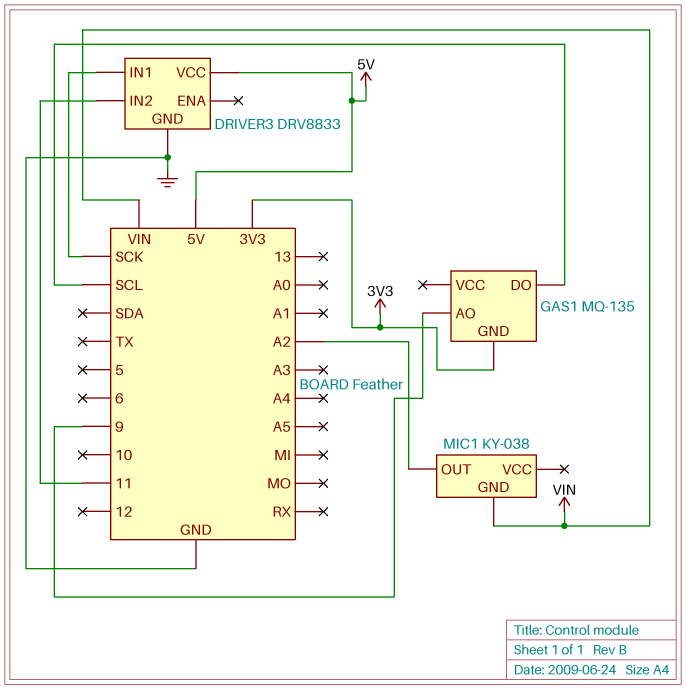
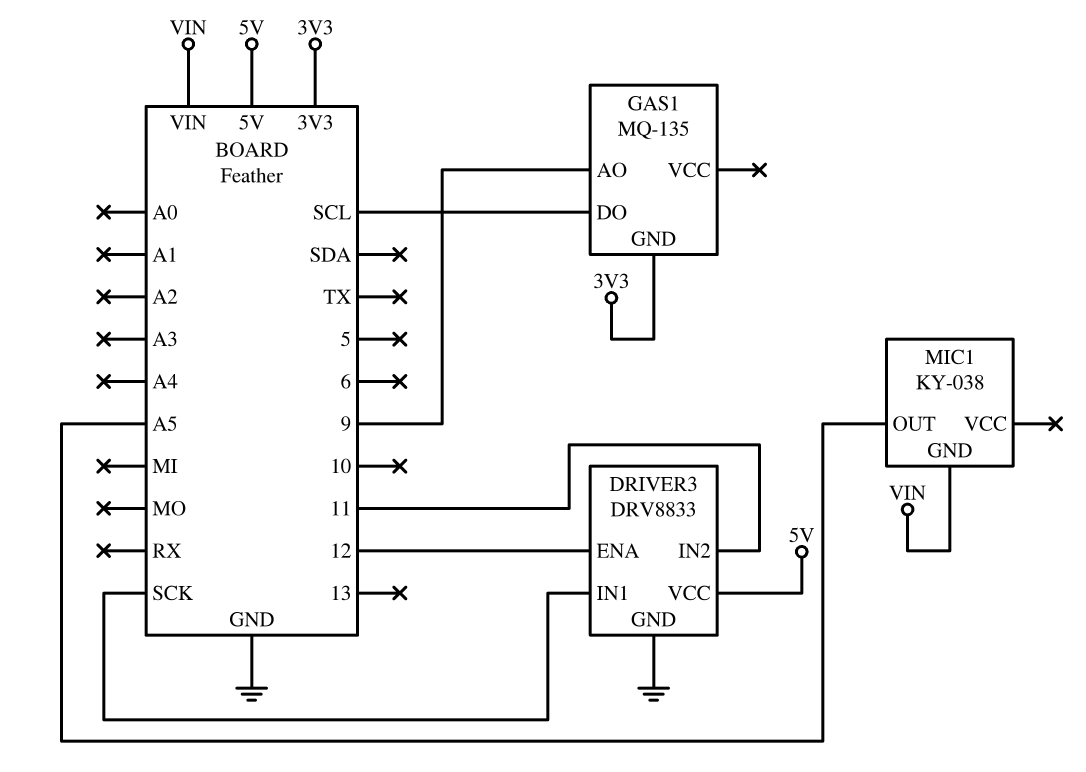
DRIVER3 pin ENA: none -> 12
MIC1 pin OUT: A2 -> A5

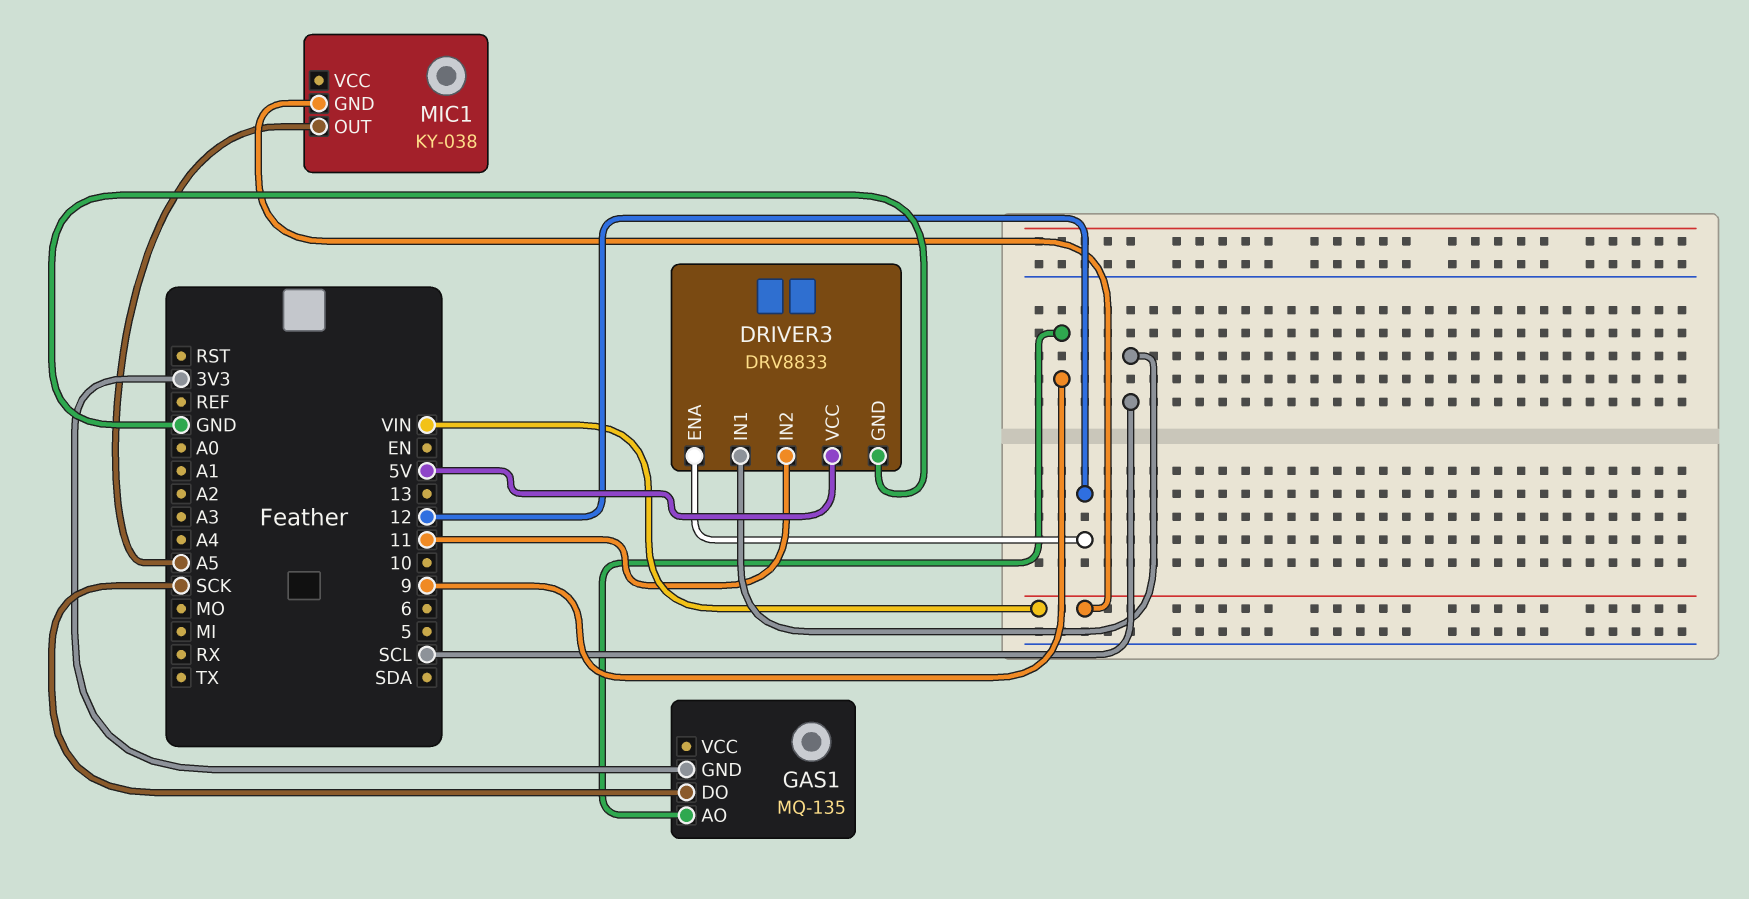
DRIVER3 pin IN1: SCK -> SCL
GAS1 pin DO: SCL -> SCK

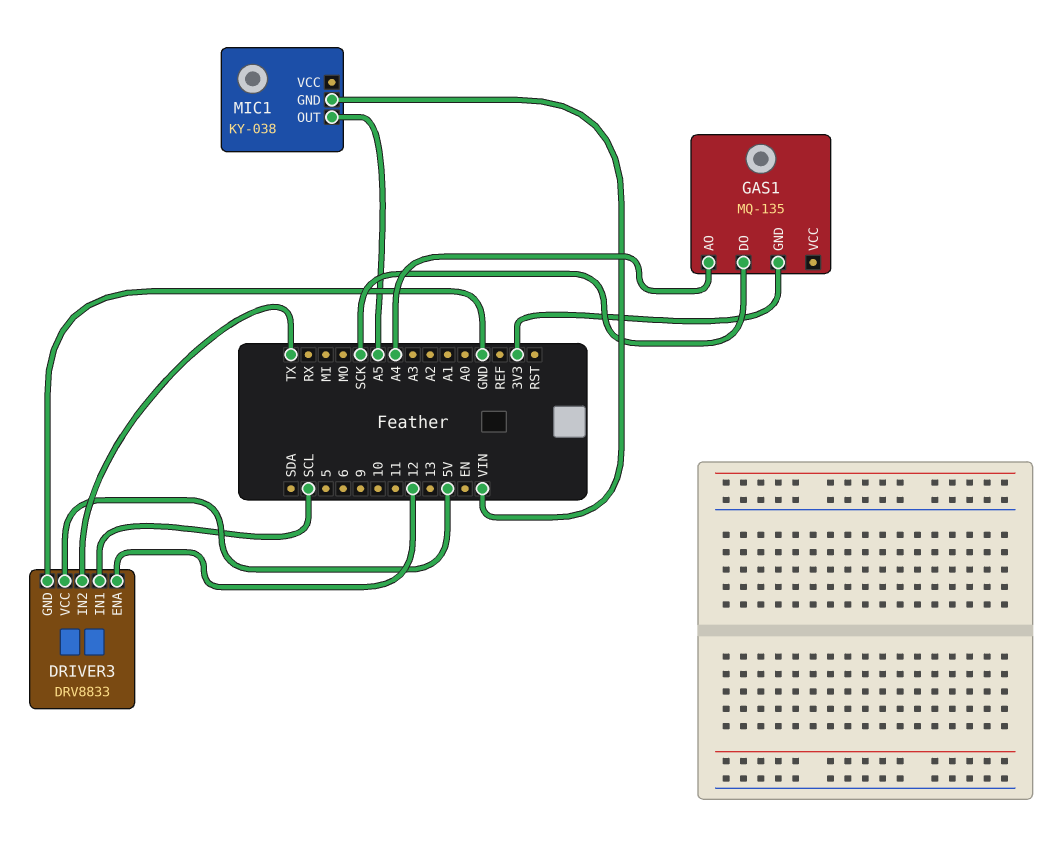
DRIVER3 pin IN2: 11 -> TX
GAS1 pin AO: 9 -> A4

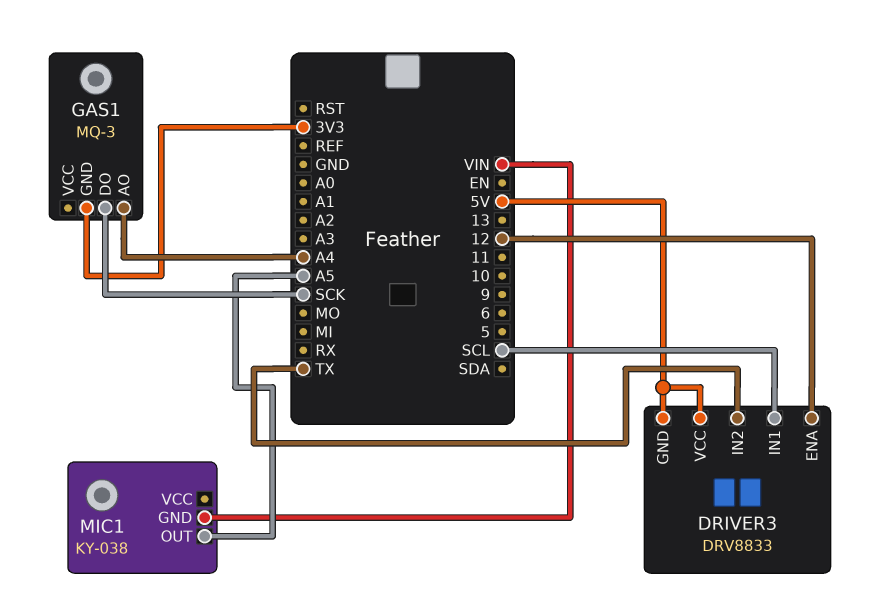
DRIVER3 pin GND: GND -> 5V
GAS1: MQ-135 -> MQ-3

